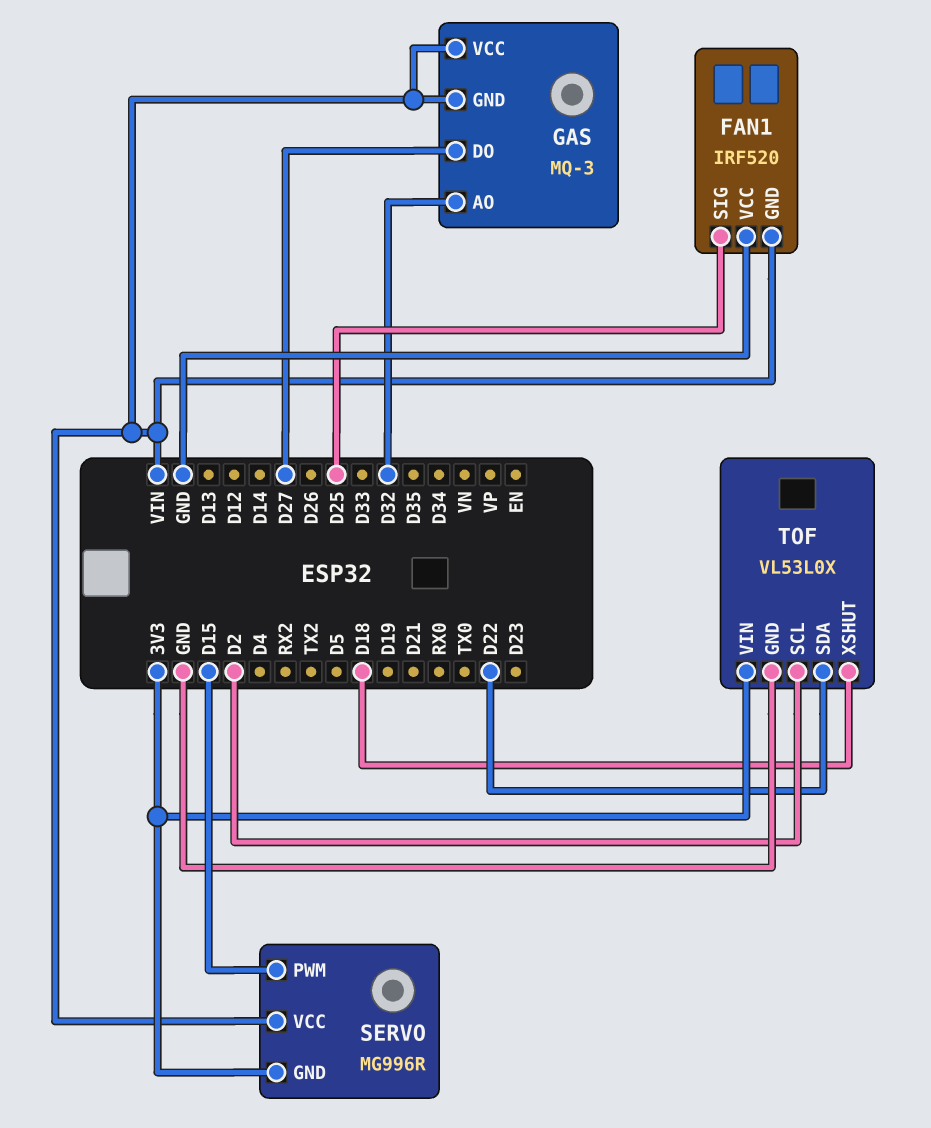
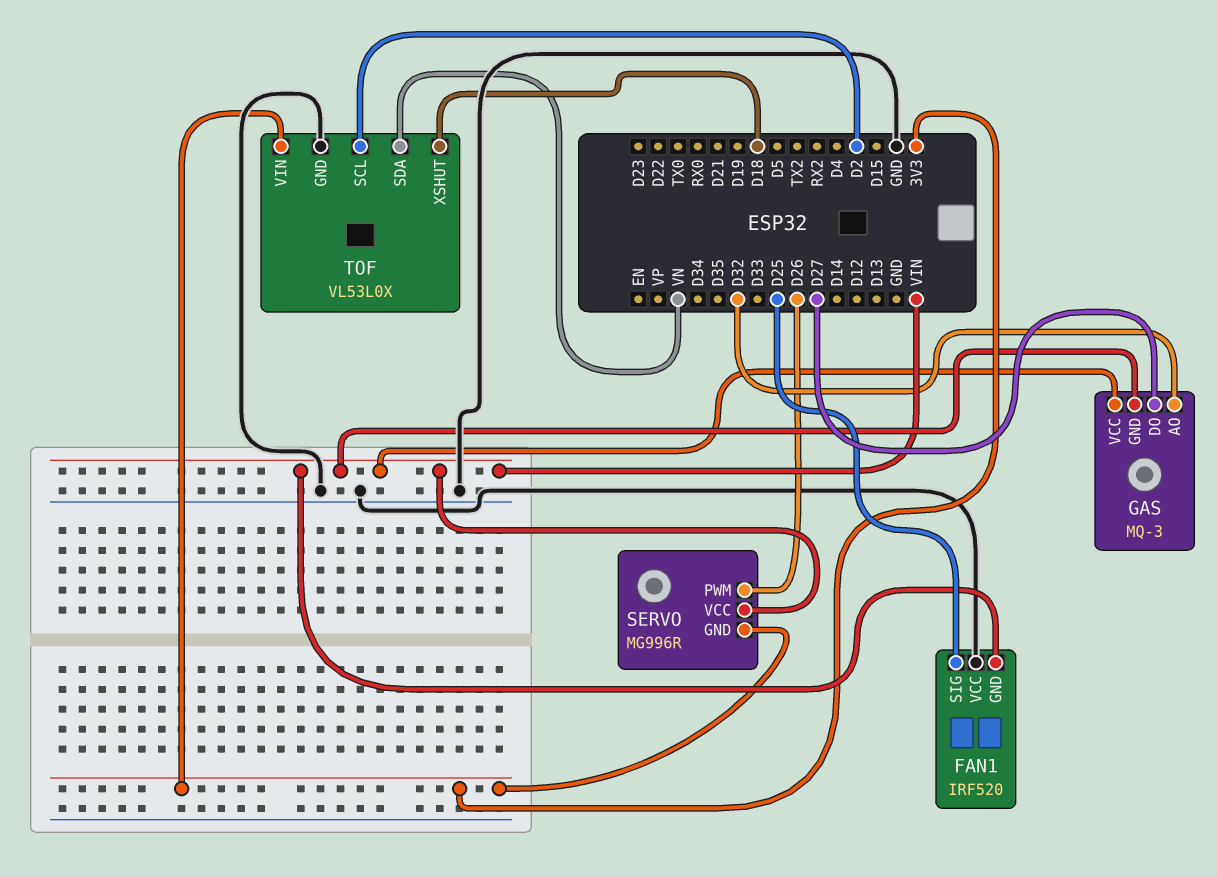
SERVO pin PWM: D15 -> D26
TOF pin SDA: D22 -> VN

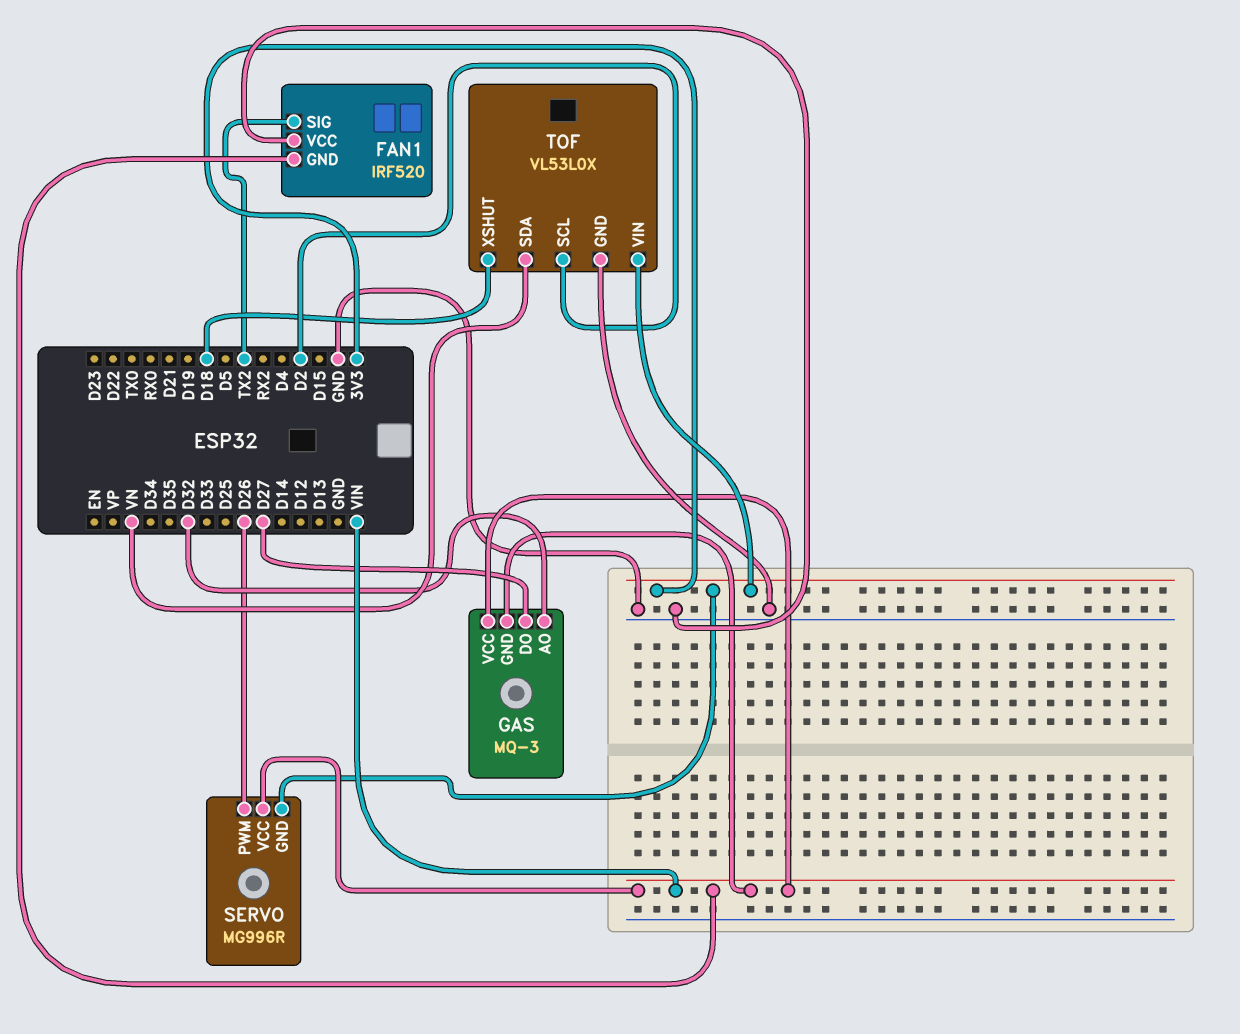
FAN1 pin SIG: D25 -> TX2

